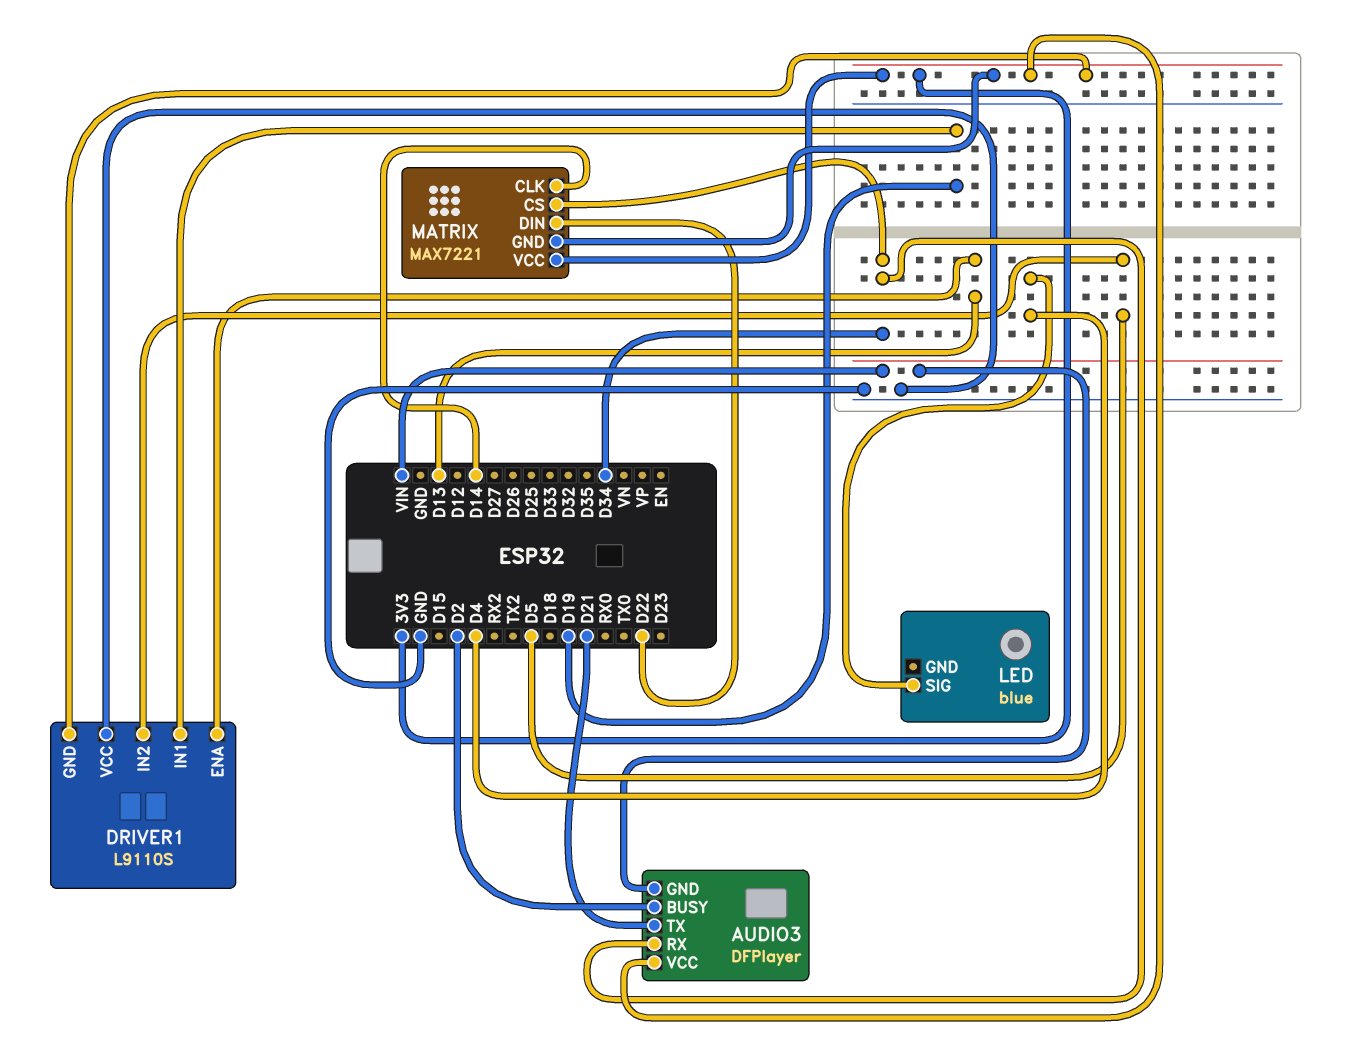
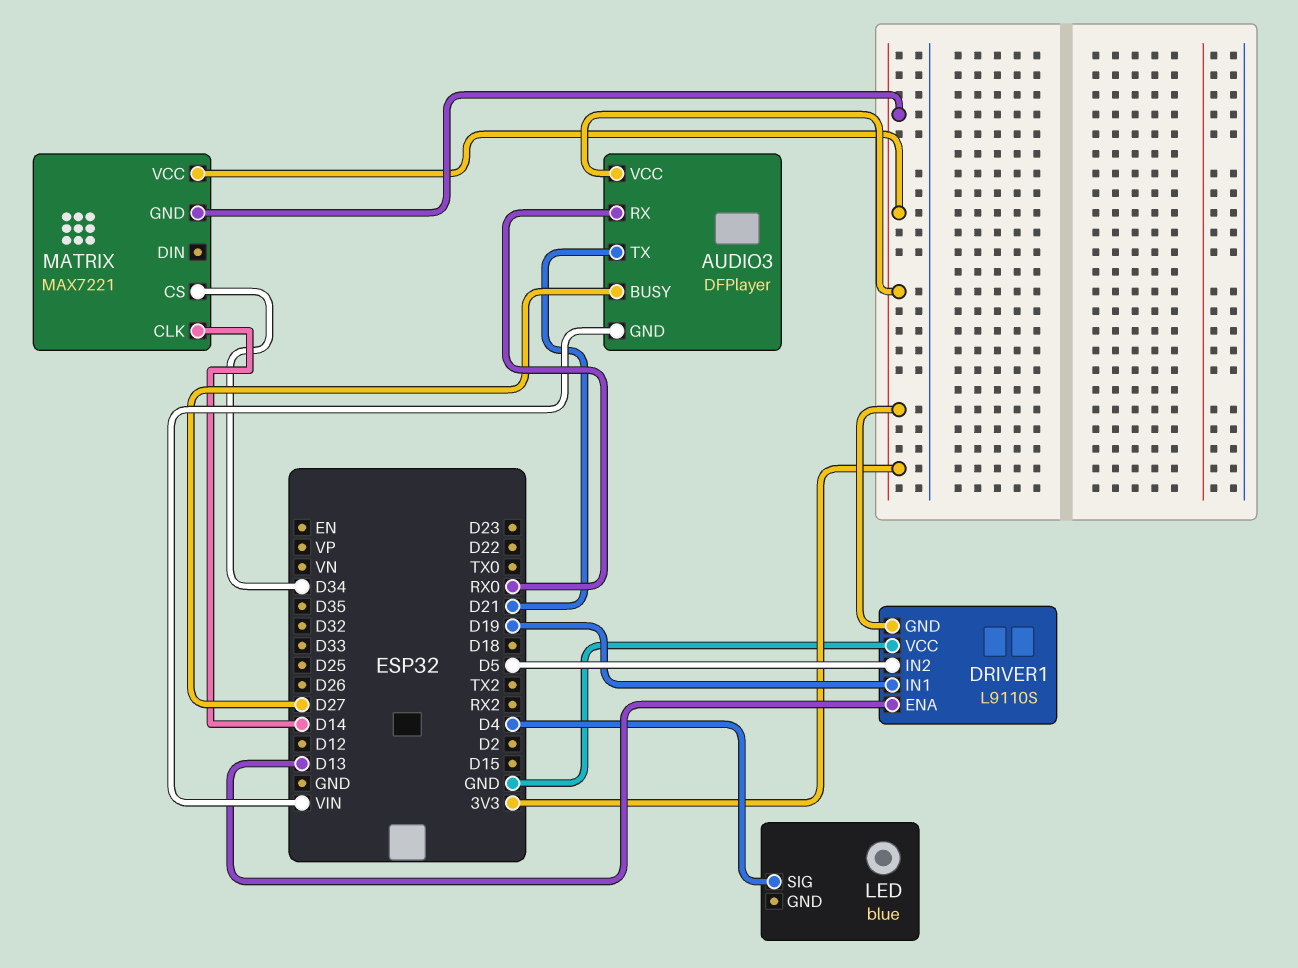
AUDIO3 pin BUSY: D2 -> D27
AUDIO3 pin RX: D34 -> RX0
MATRIX pin DIN: D22 -> none

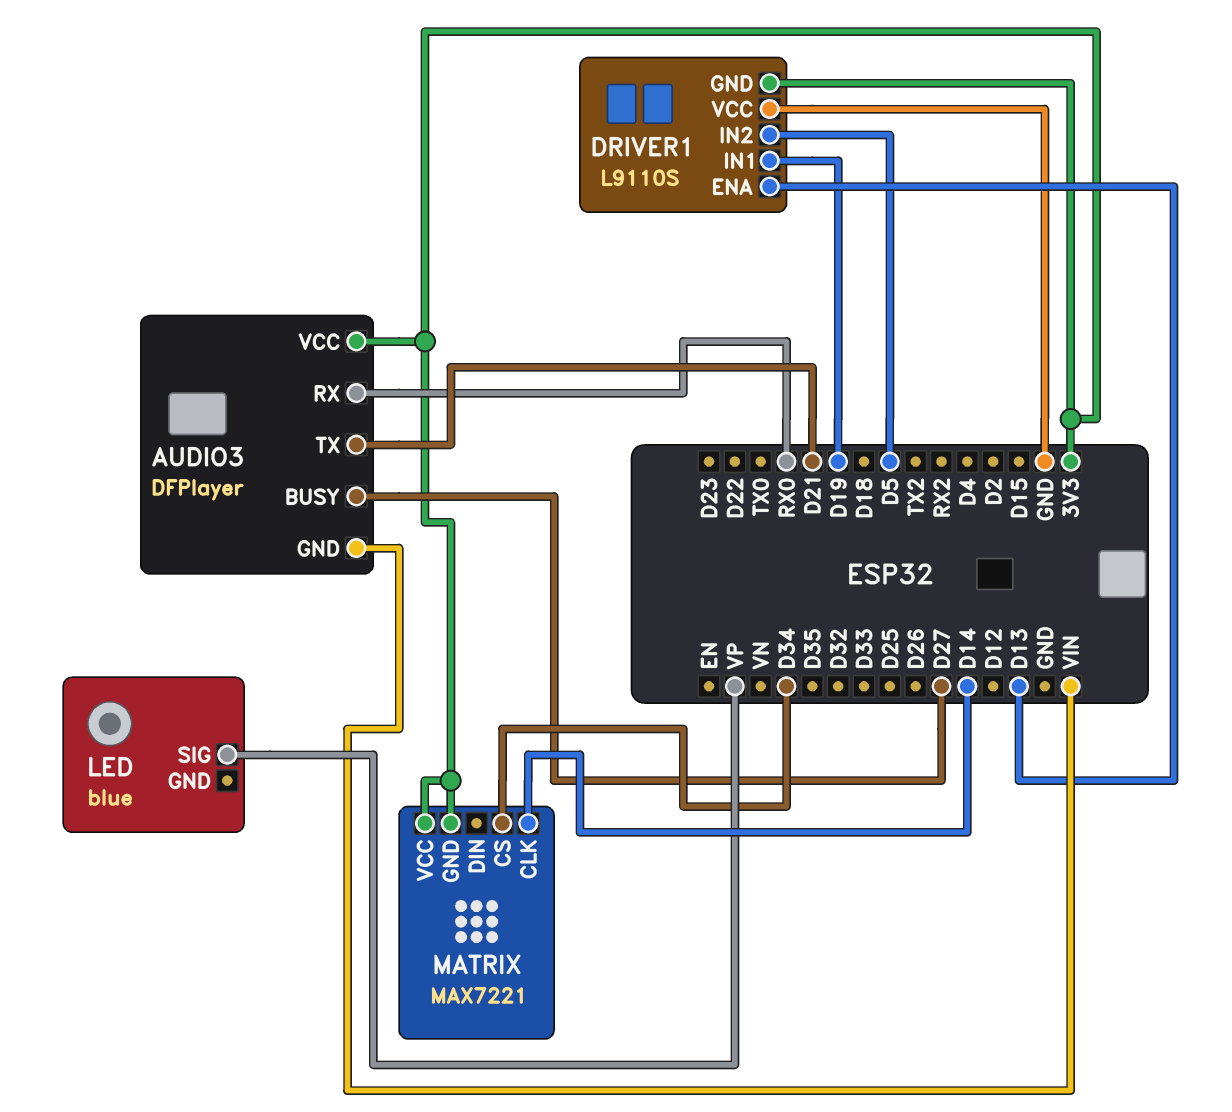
LED pin SIG: D4 -> VP

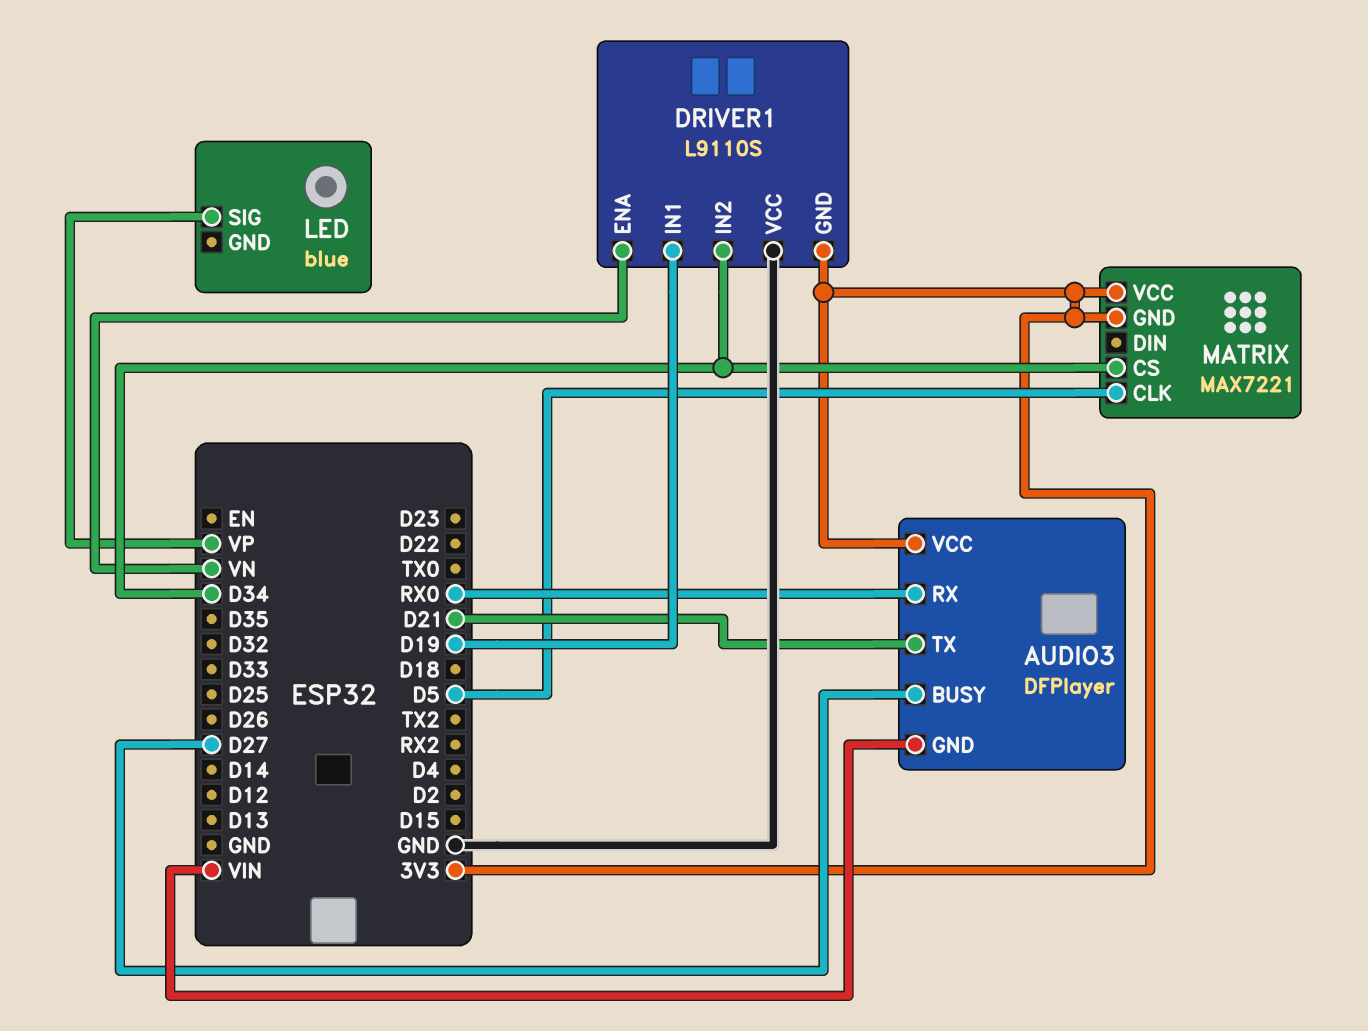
DRIVER1 pin ENA: D13 -> VN
DRIVER1 pin IN2: D5 -> D34
MATRIX pin CLK: D14 -> D5

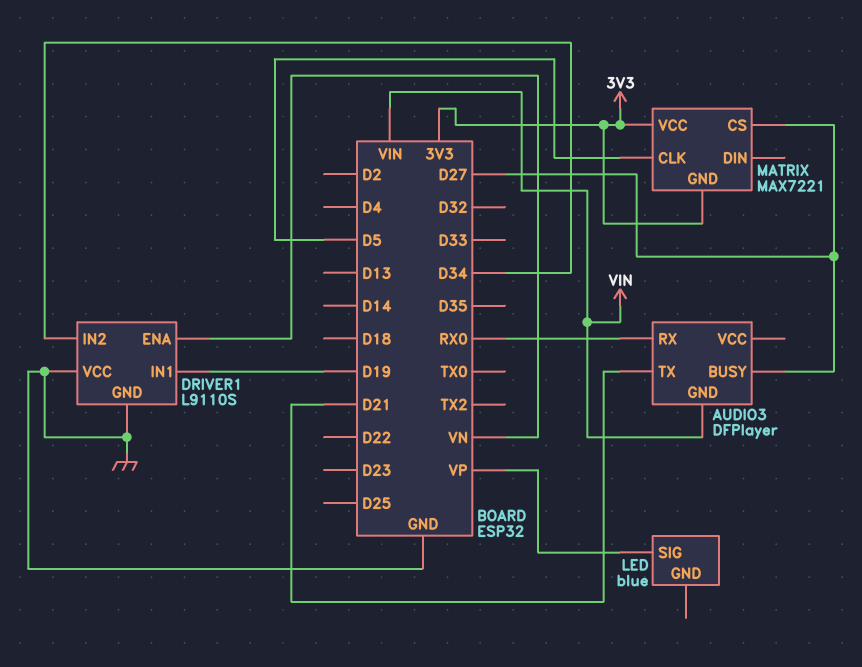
AUDIO3 pin VCC: 3V3 -> none
DRIVER1 pin GND: 3V3 -> GND
MATRIX pin CS: D34 -> D27

